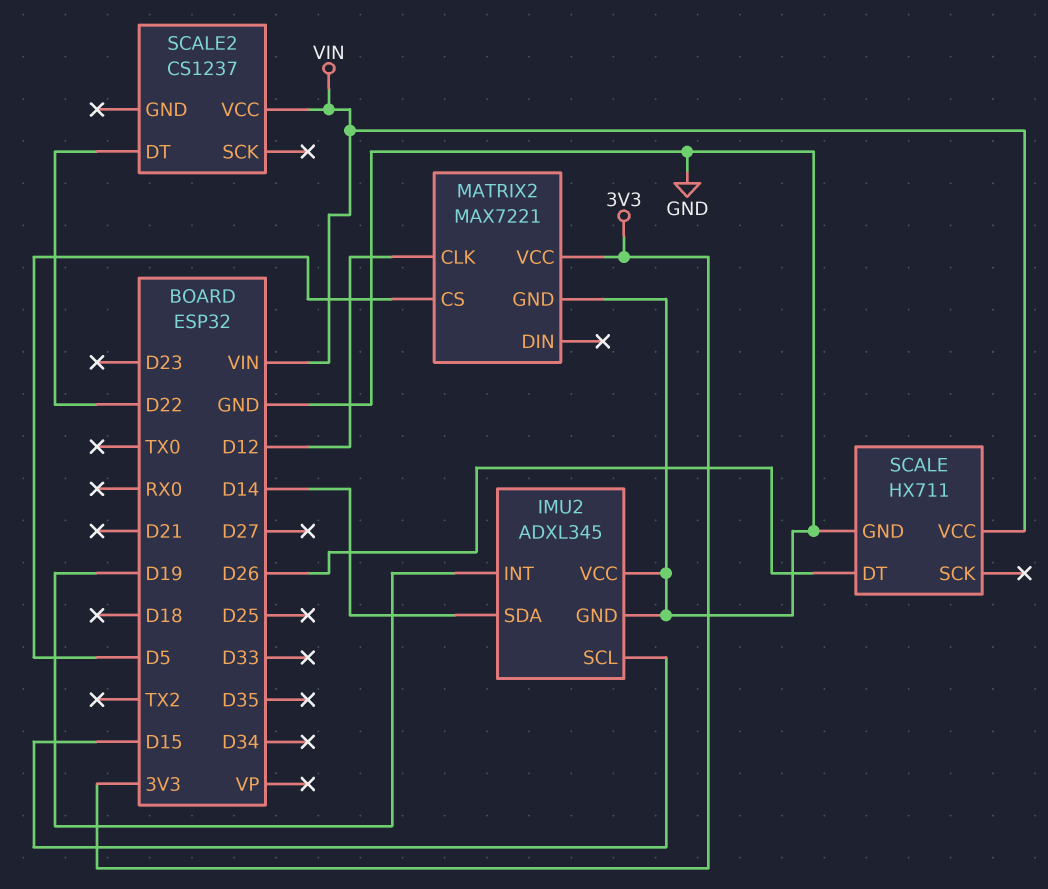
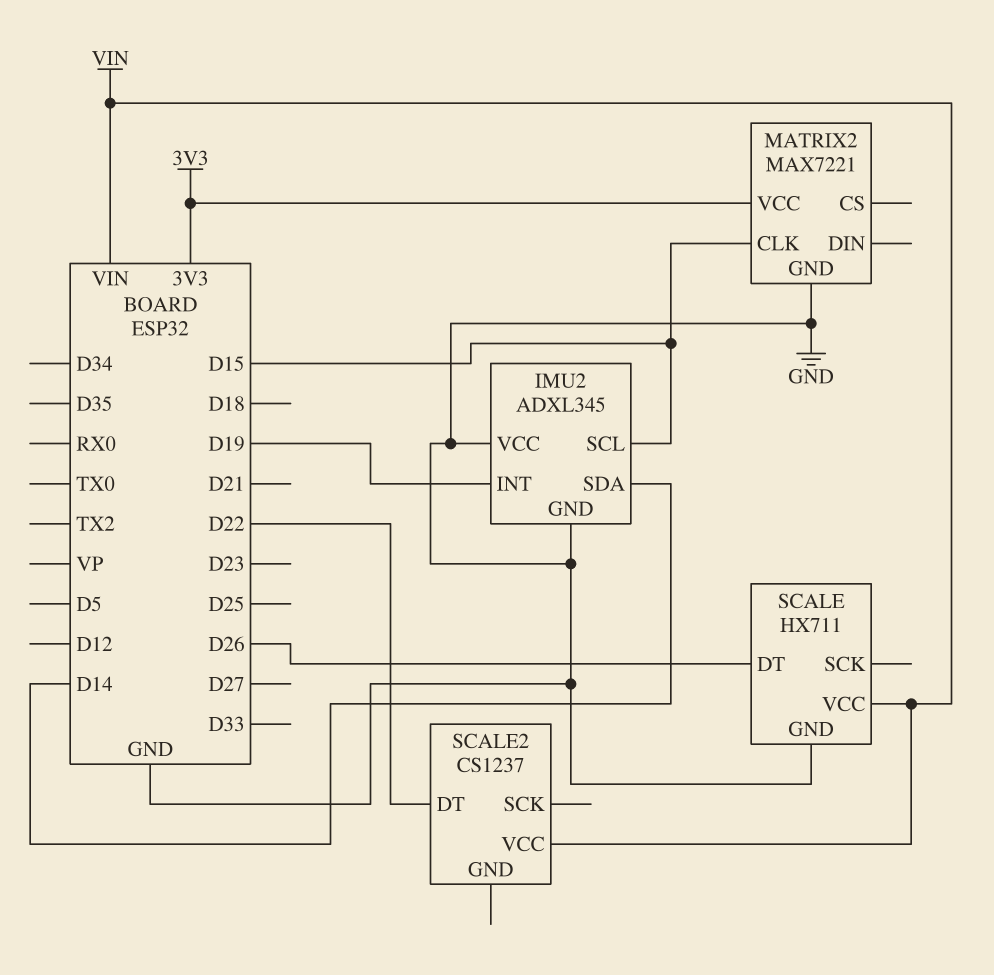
MATRIX2 pin CLK: D12 -> D15
MATRIX2 pin CS: D5 -> none

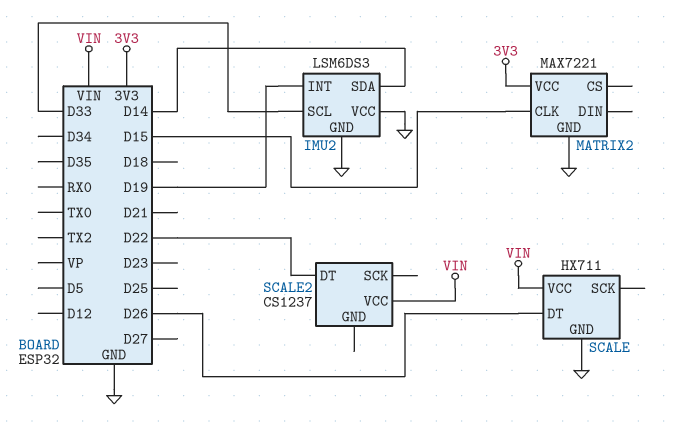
IMU2: ADXL345 -> LSM6DS3
IMU2 pin SCL: D15 -> D33

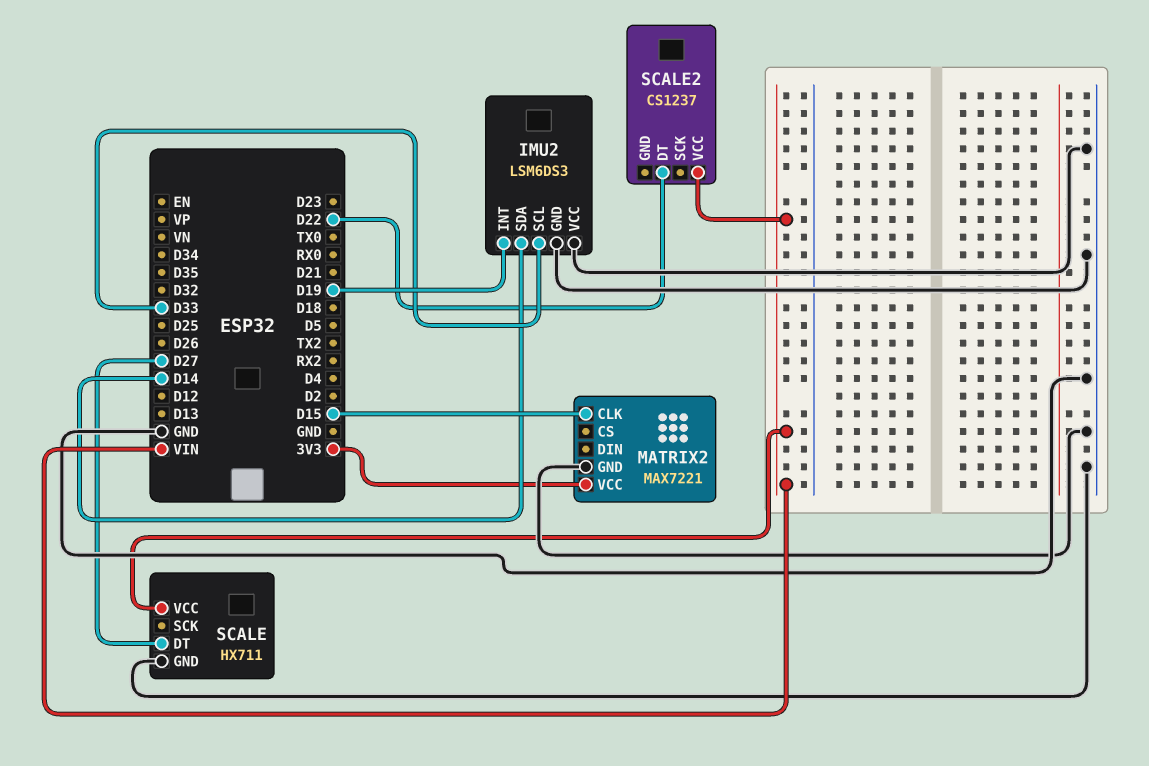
SCALE pin DT: D26 -> D27

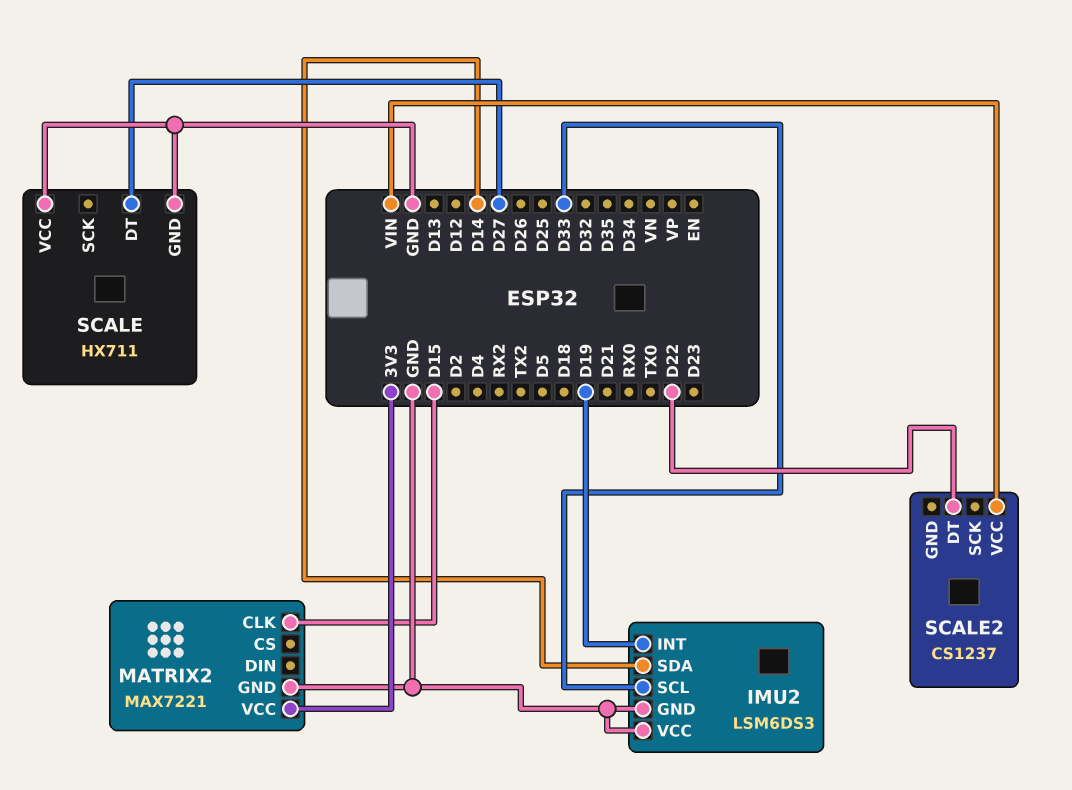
SCALE pin VCC: VIN -> GND

